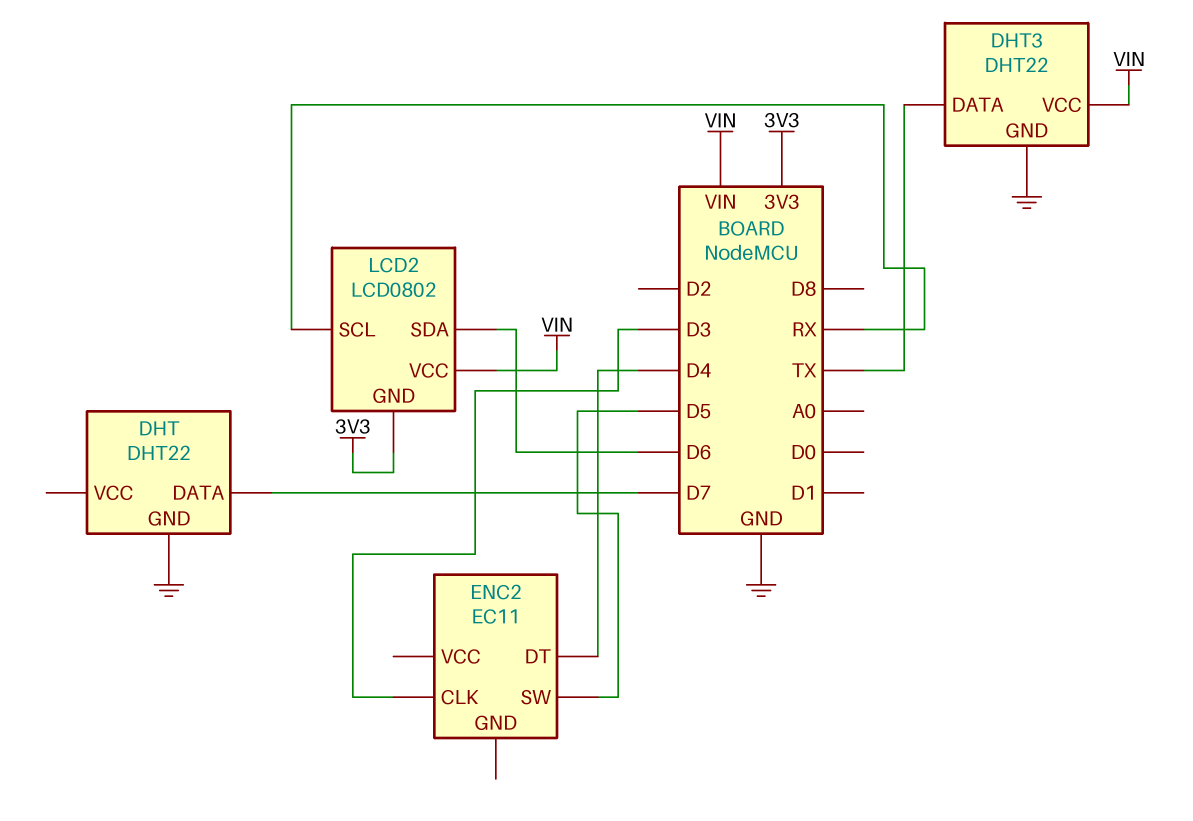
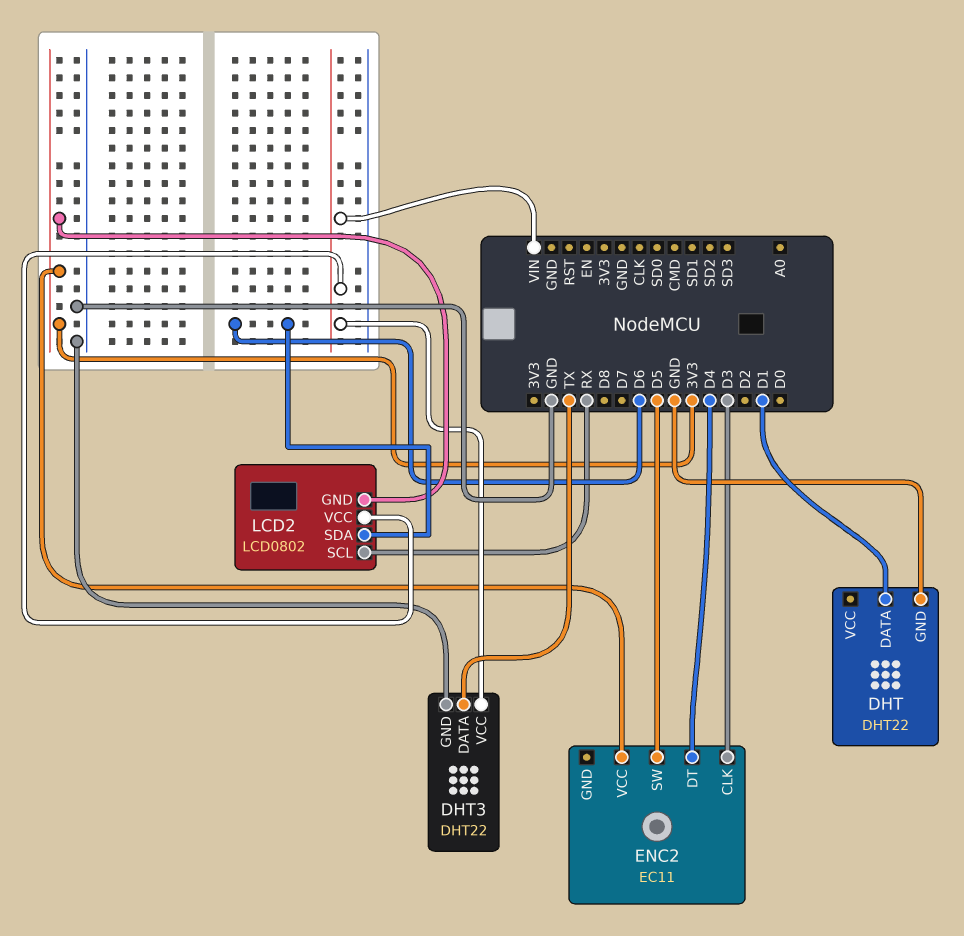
DHT pin DATA: D7 -> D1
ENC2 pin VCC: none -> 3V3

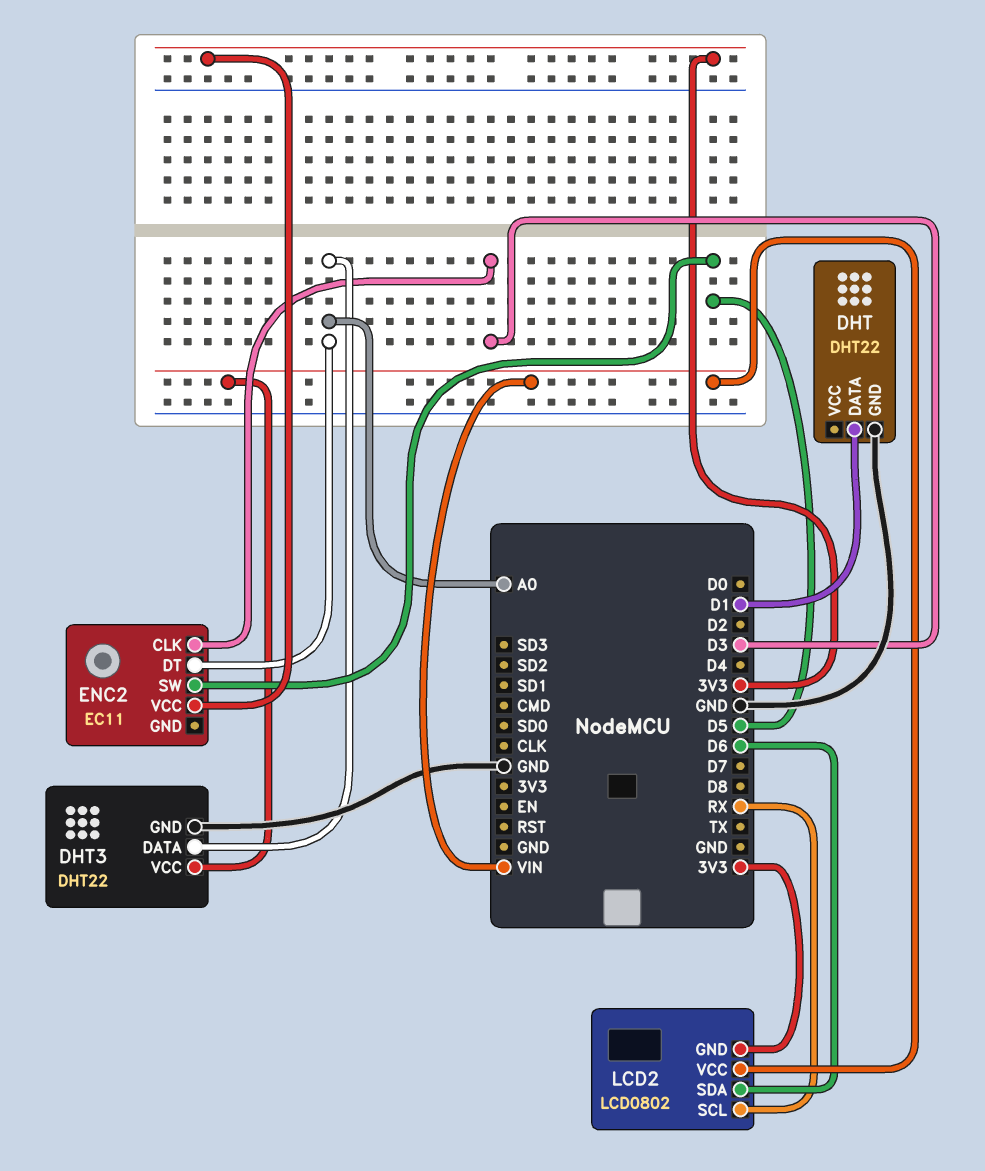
DHT3 pin DATA: TX -> A0
ENC2 pin DT: D4 -> A0

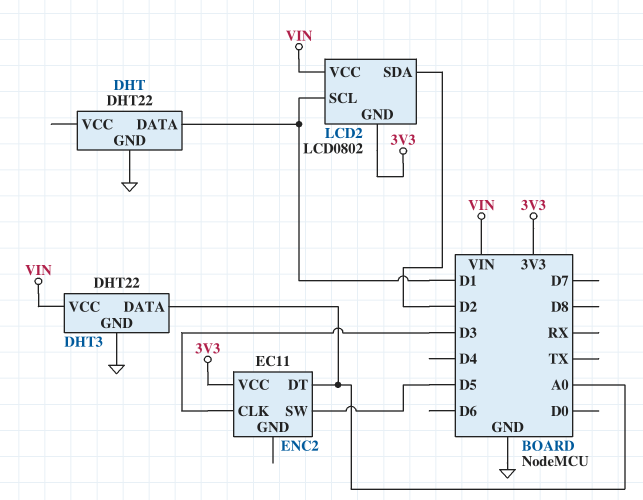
LCD2 pin SCL: RX -> D1
LCD2 pin SDA: D6 -> D2

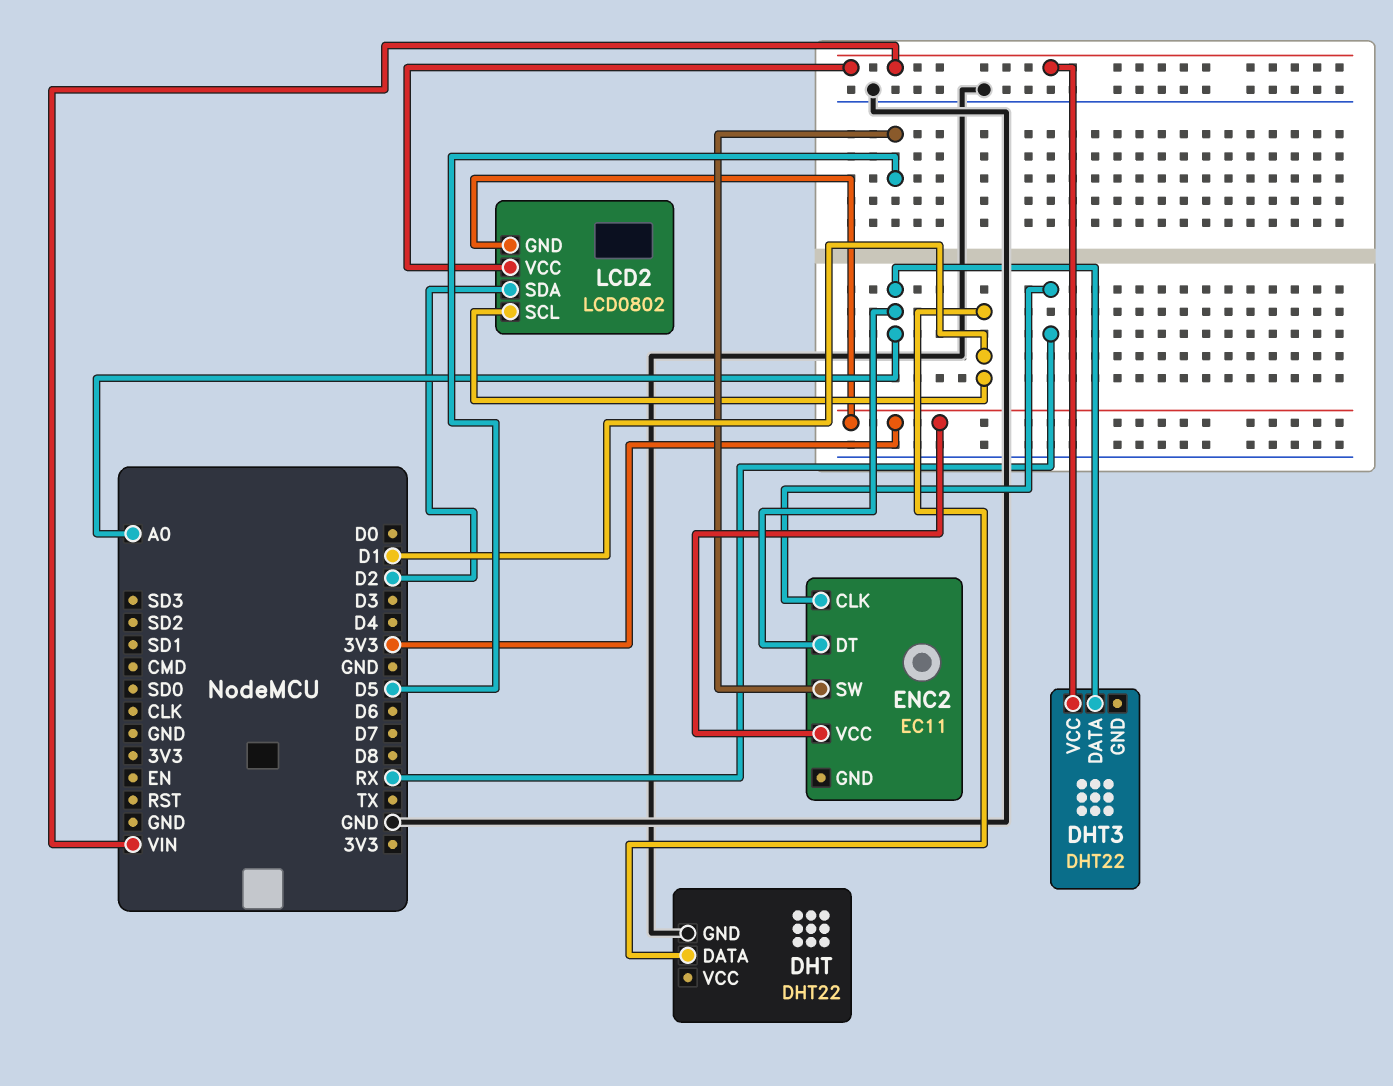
DHT3 pin GND: GND -> none
ENC2 pin CLK: D3 -> RX

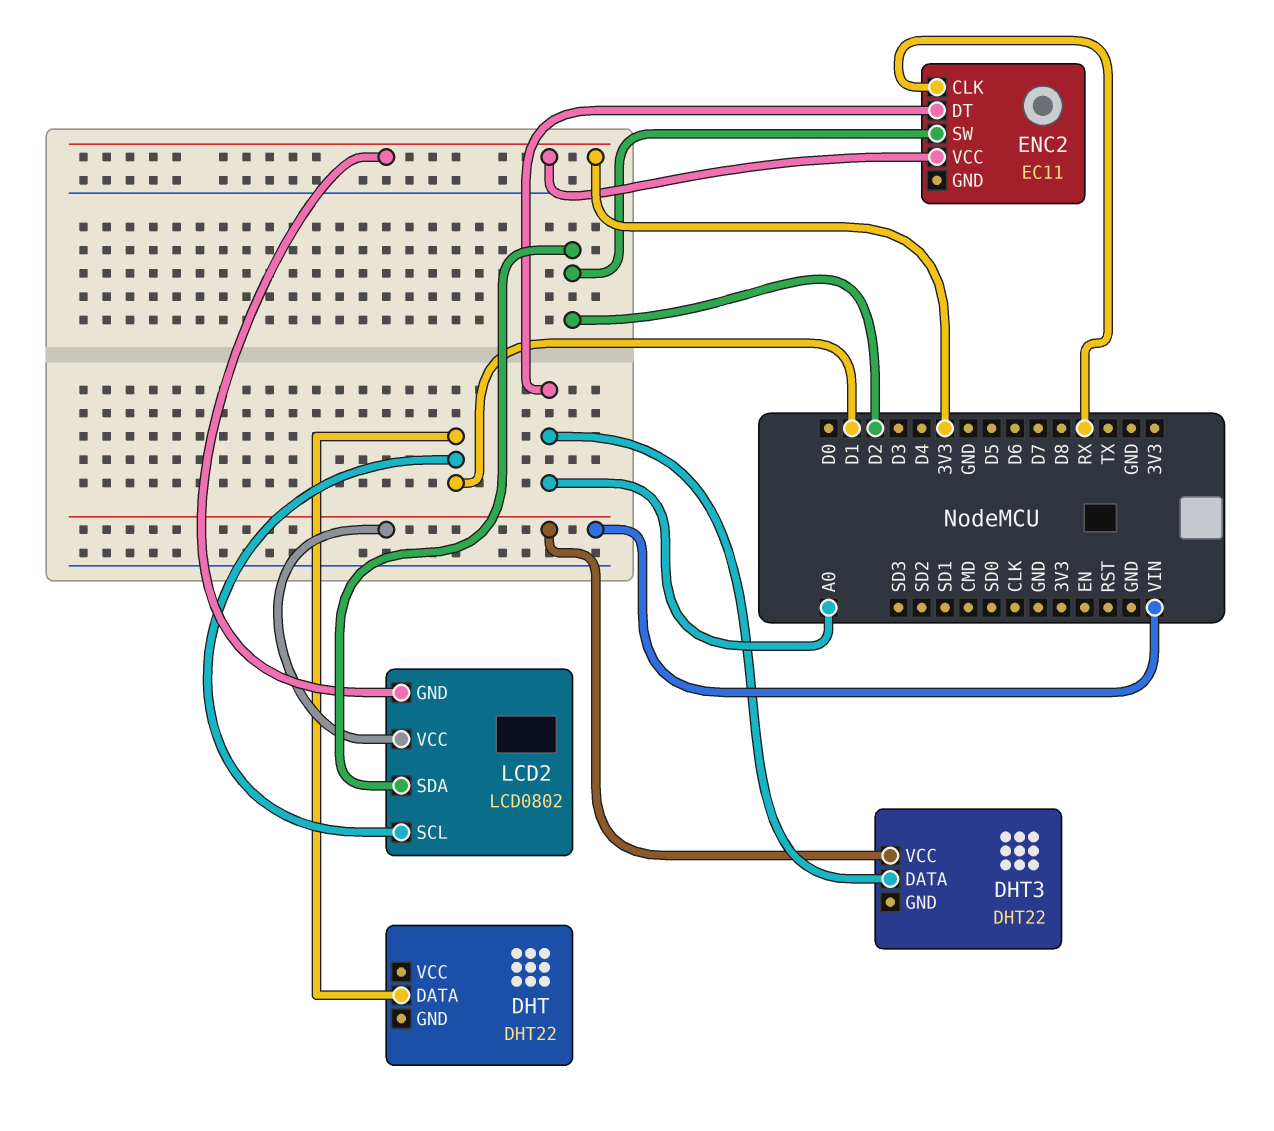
DHT pin GND: GND -> none
ENC2 pin SW: D5 -> D2

